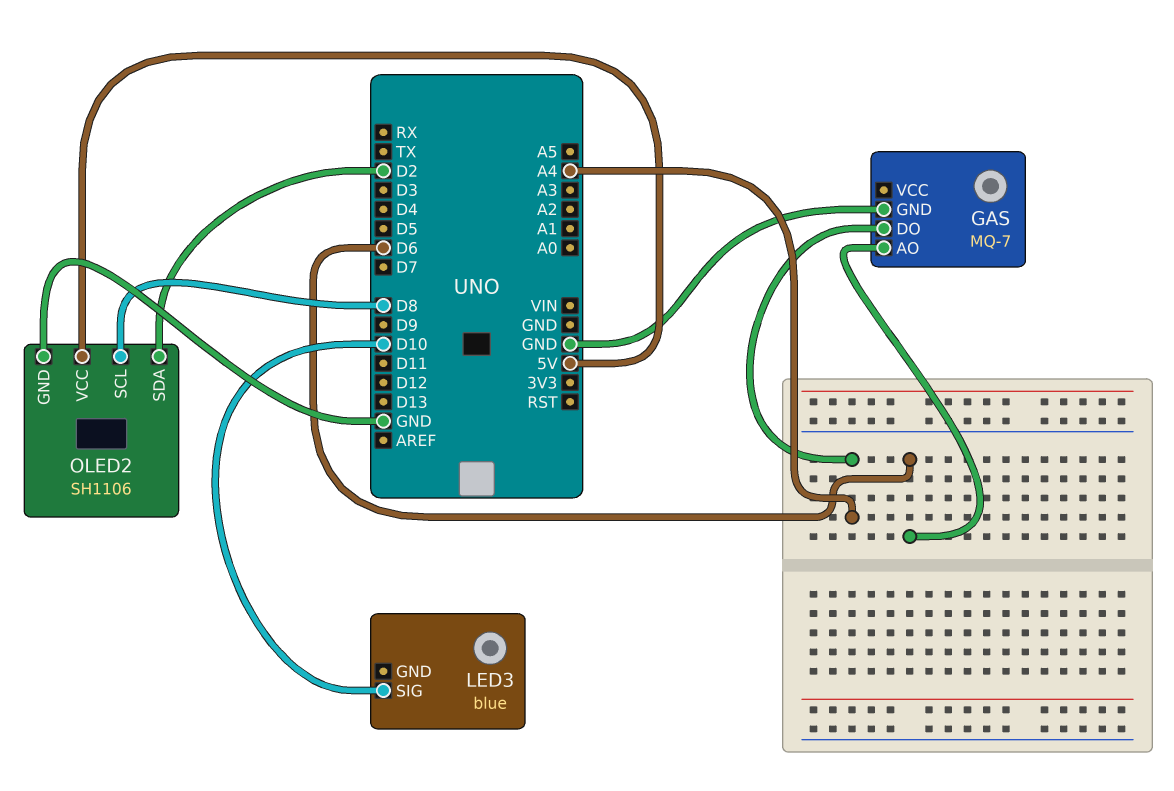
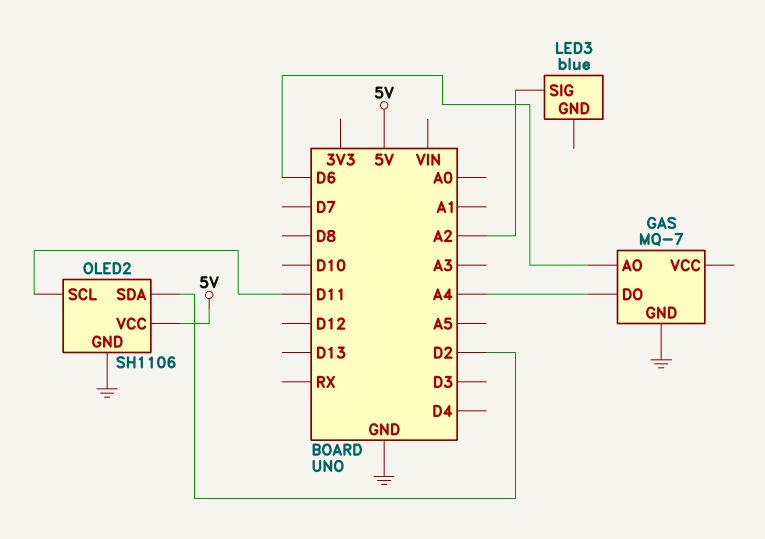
LED3 pin SIG: D10 -> A2
OLED2 pin SCL: D8 -> D11

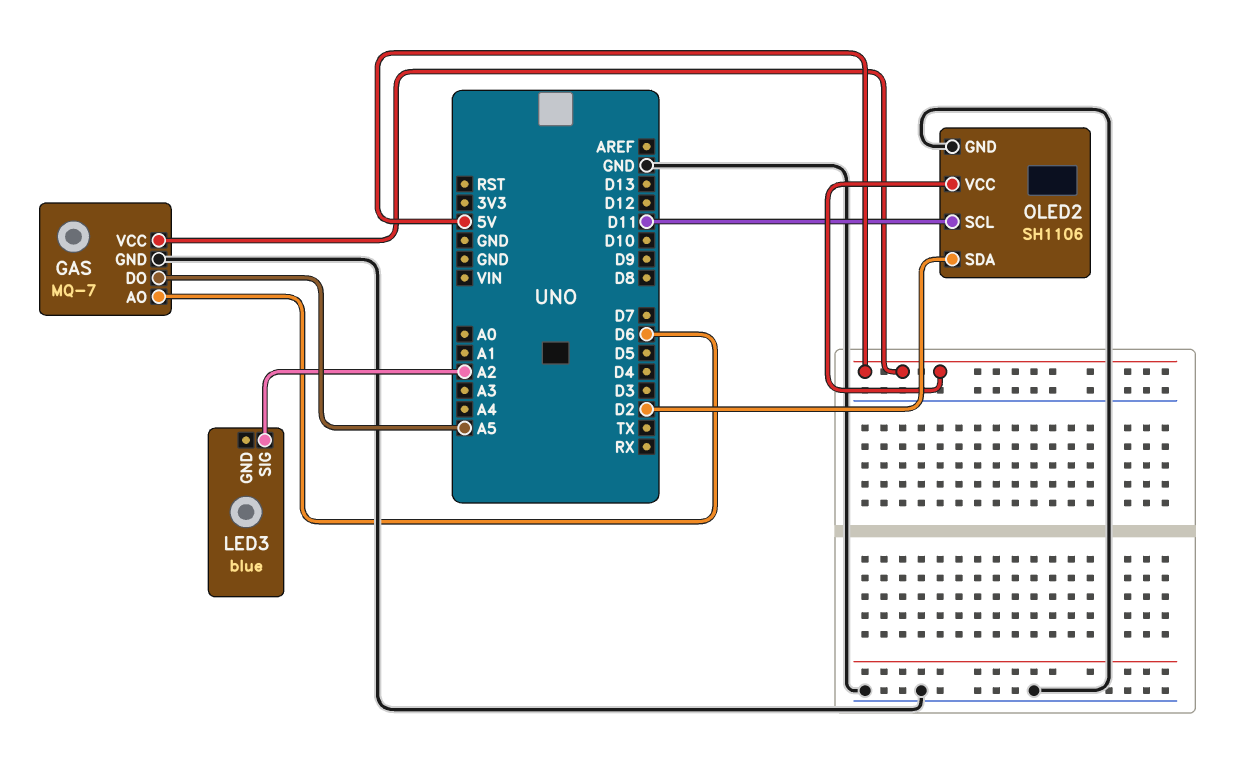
GAS pin DO: A4 -> A5
GAS pin VCC: none -> 5V

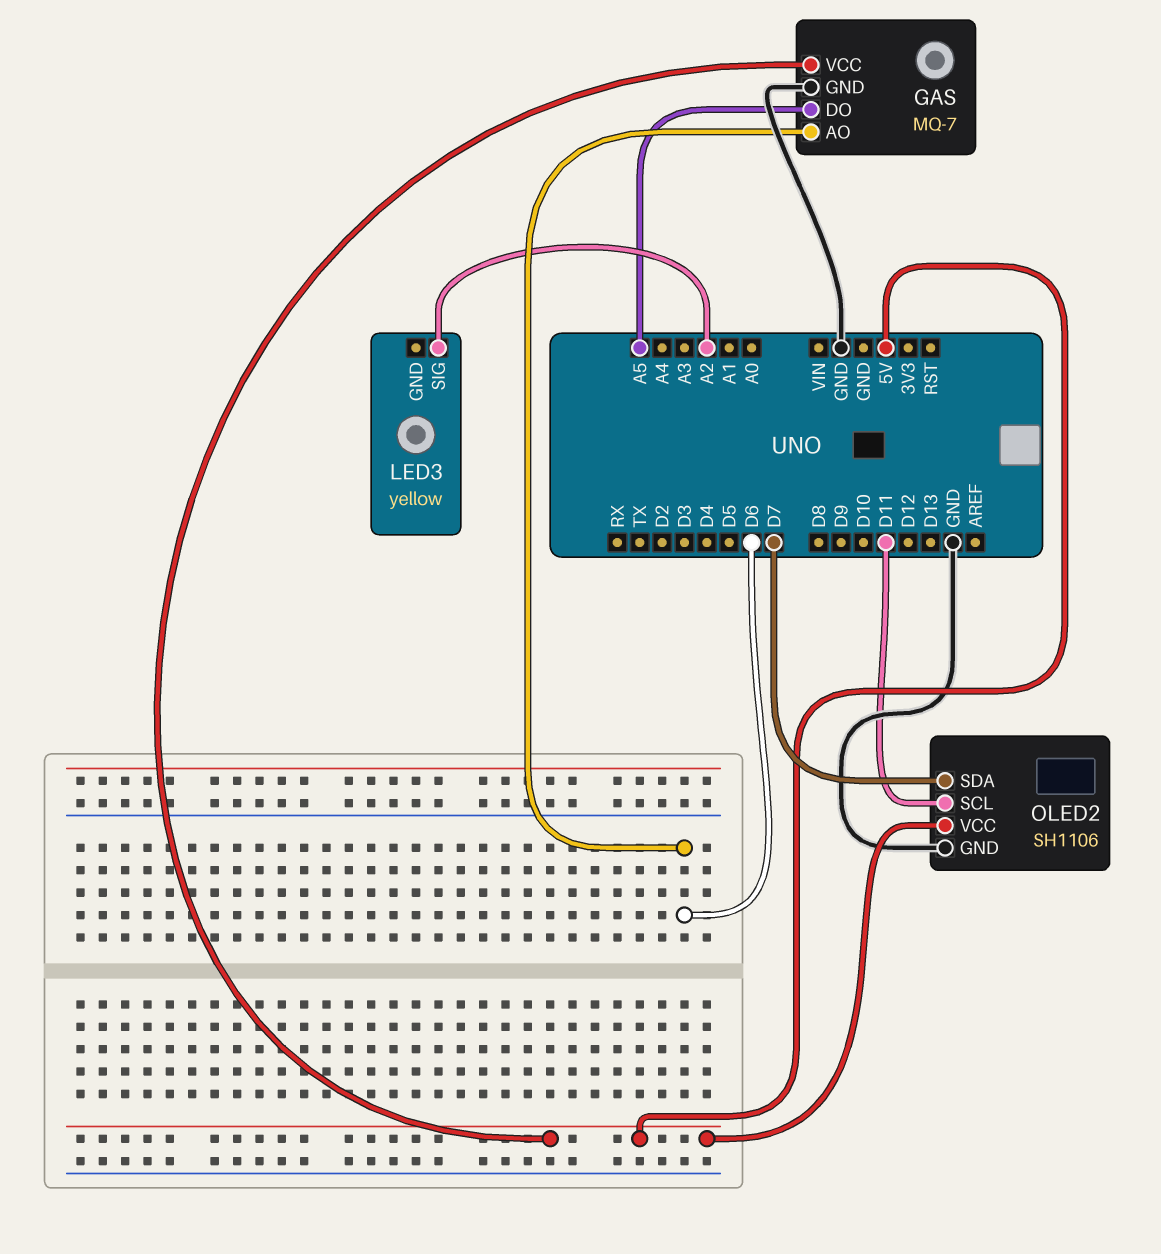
LED3: blue -> yellow
OLED2 pin SDA: D2 -> D7

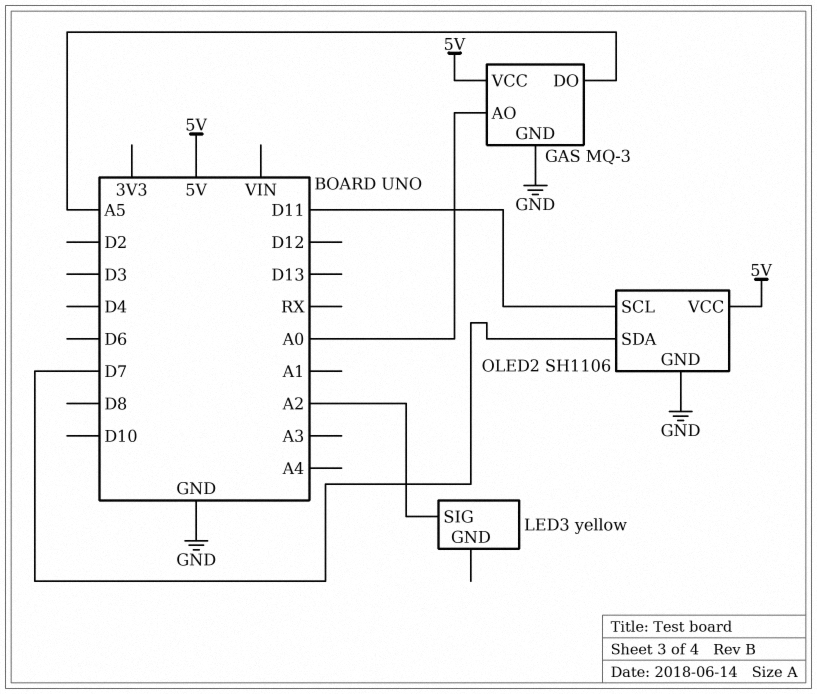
GAS: MQ-7 -> MQ-3
GAS pin AO: D6 -> A0

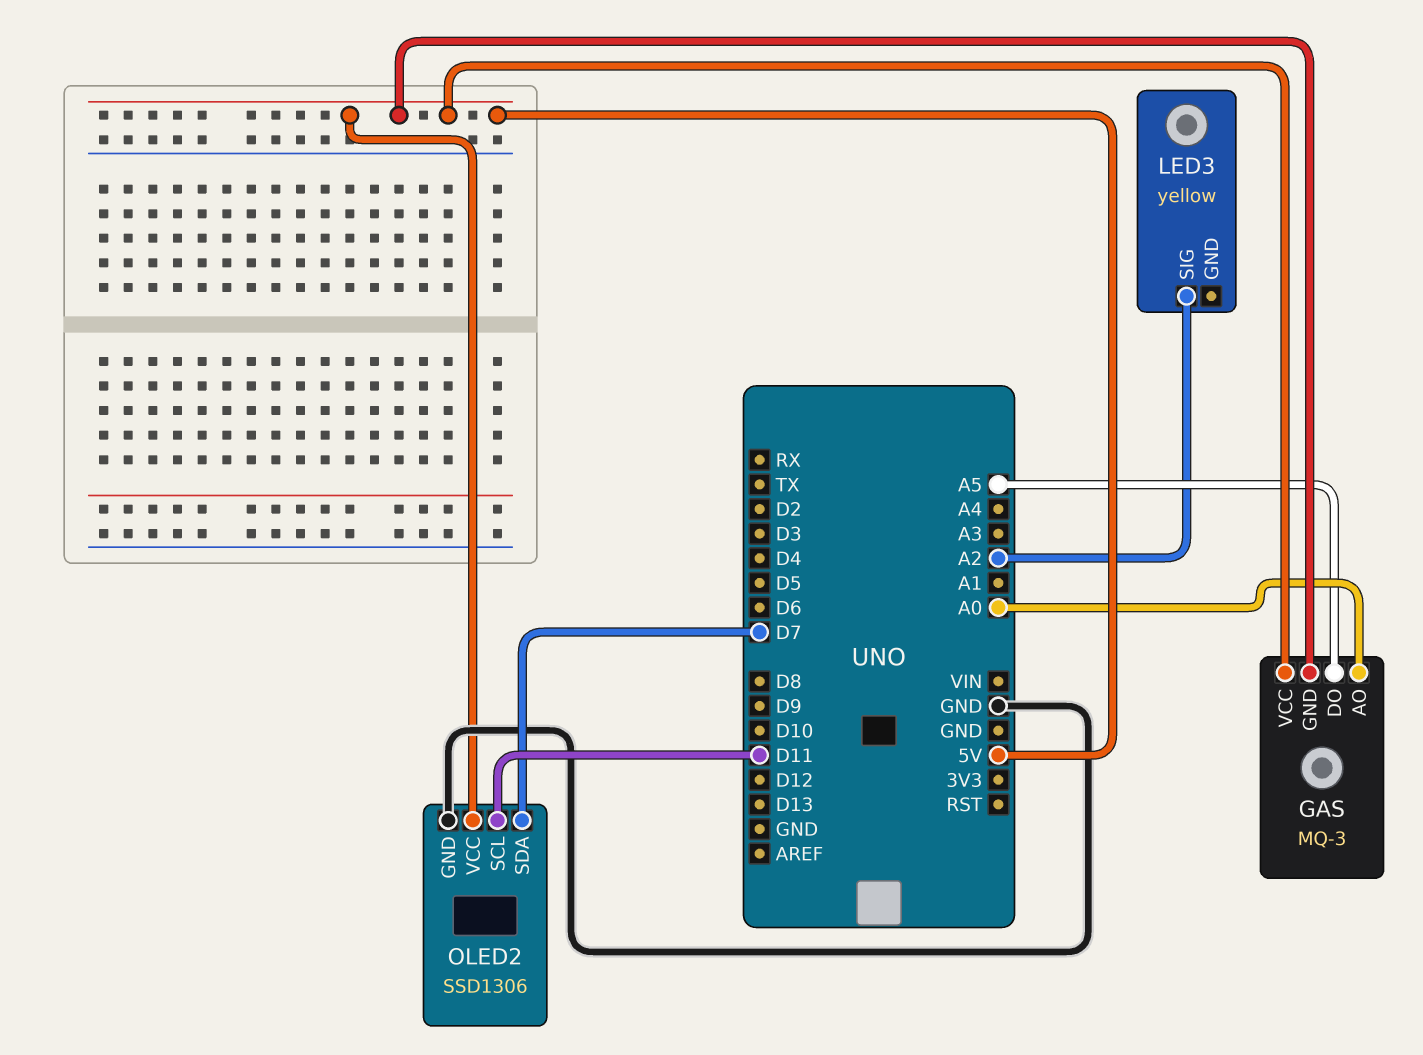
GAS pin GND: GND -> 5V
OLED2: SH1106 -> SSD1306

